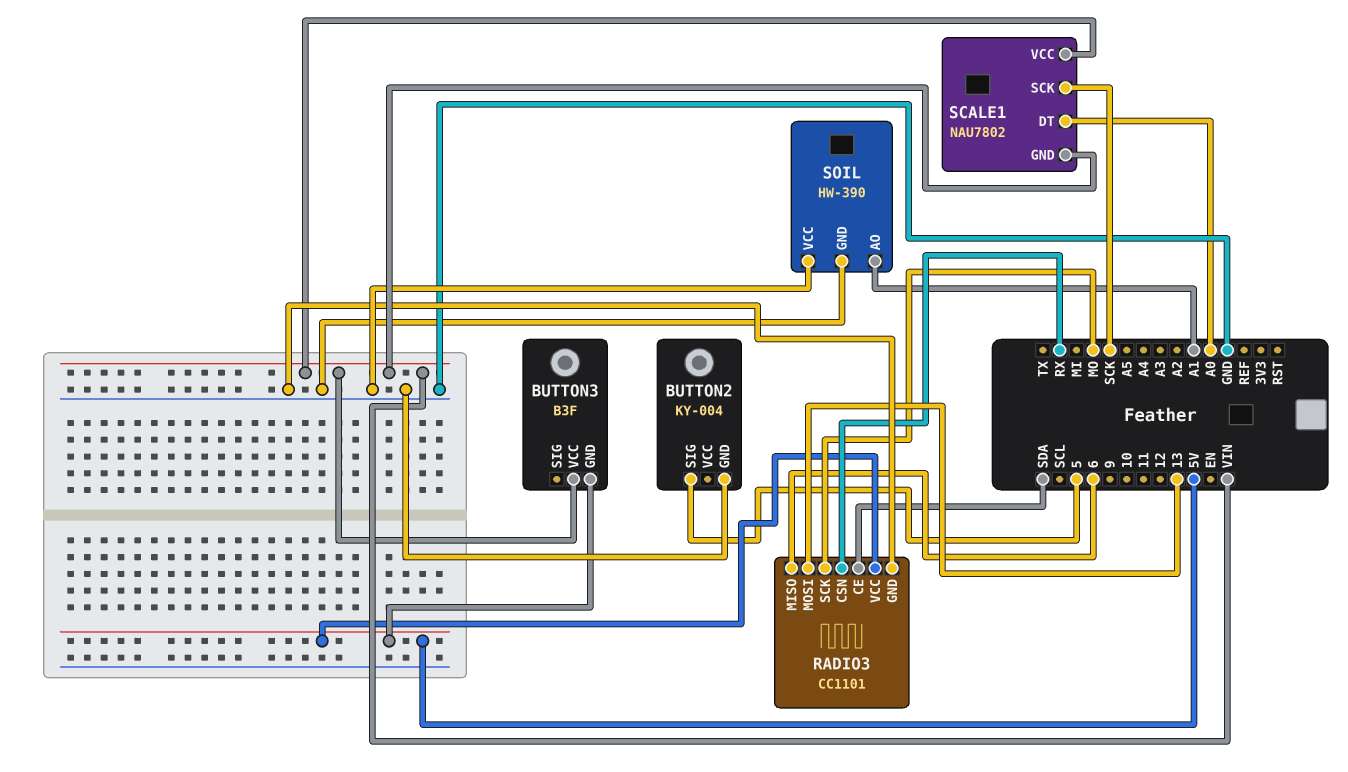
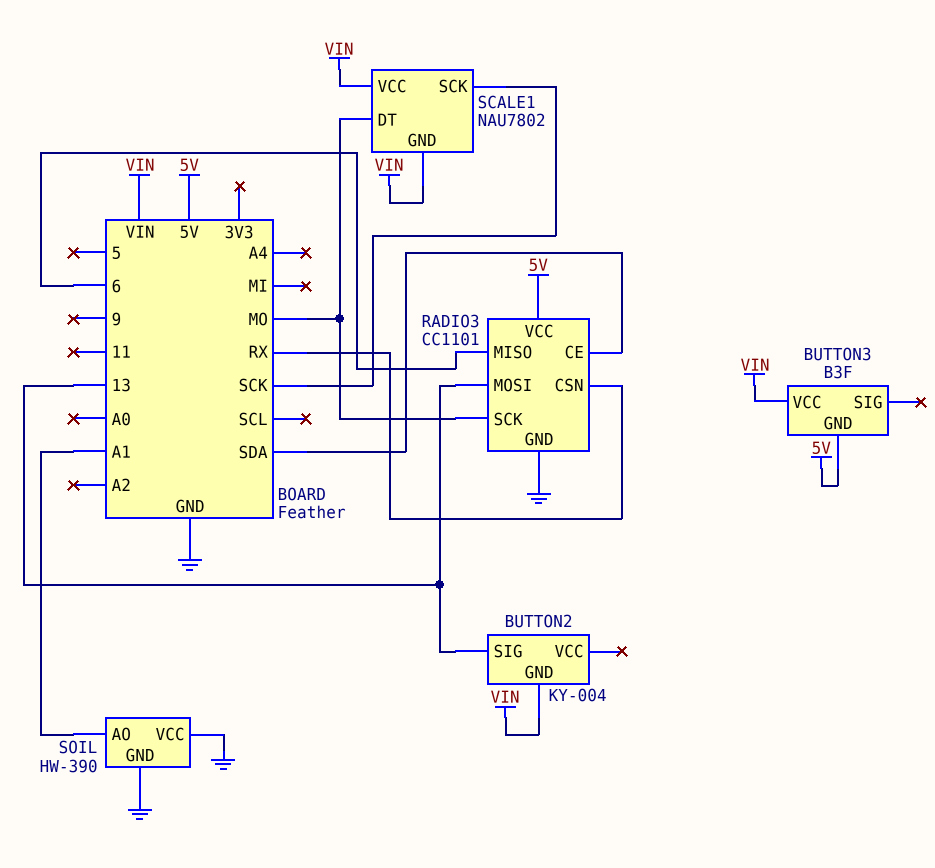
BUTTON2 pin GND: GND -> VIN
BUTTON2 pin SIG: 5 -> 13
SCALE1 pin DT: A0 -> MO

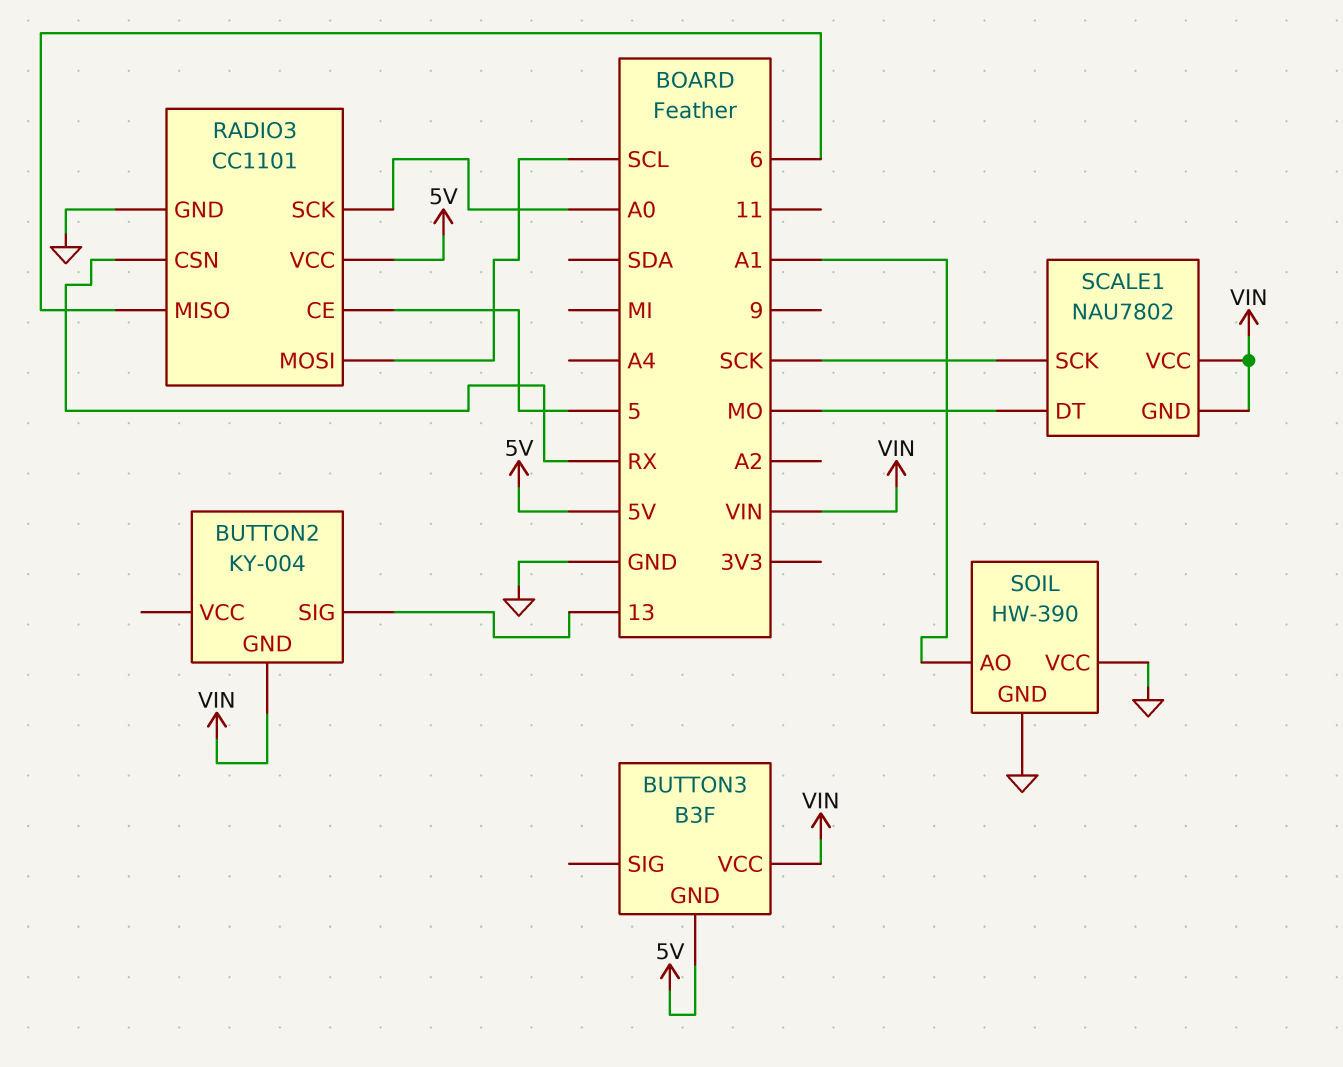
RADIO3 pin CE: SDA -> 5
RADIO3 pin MOSI: 13 -> SCL
RADIO3 pin SCK: MO -> A0

